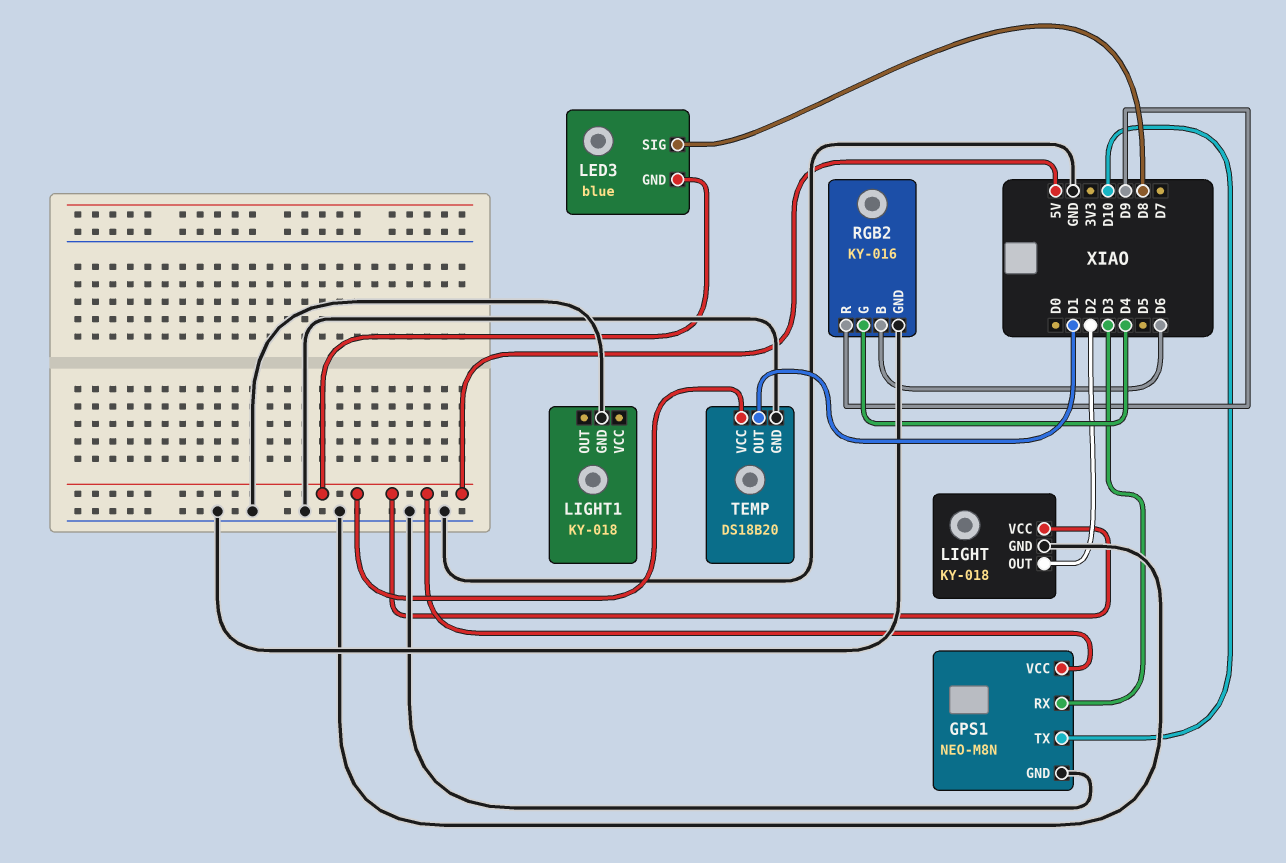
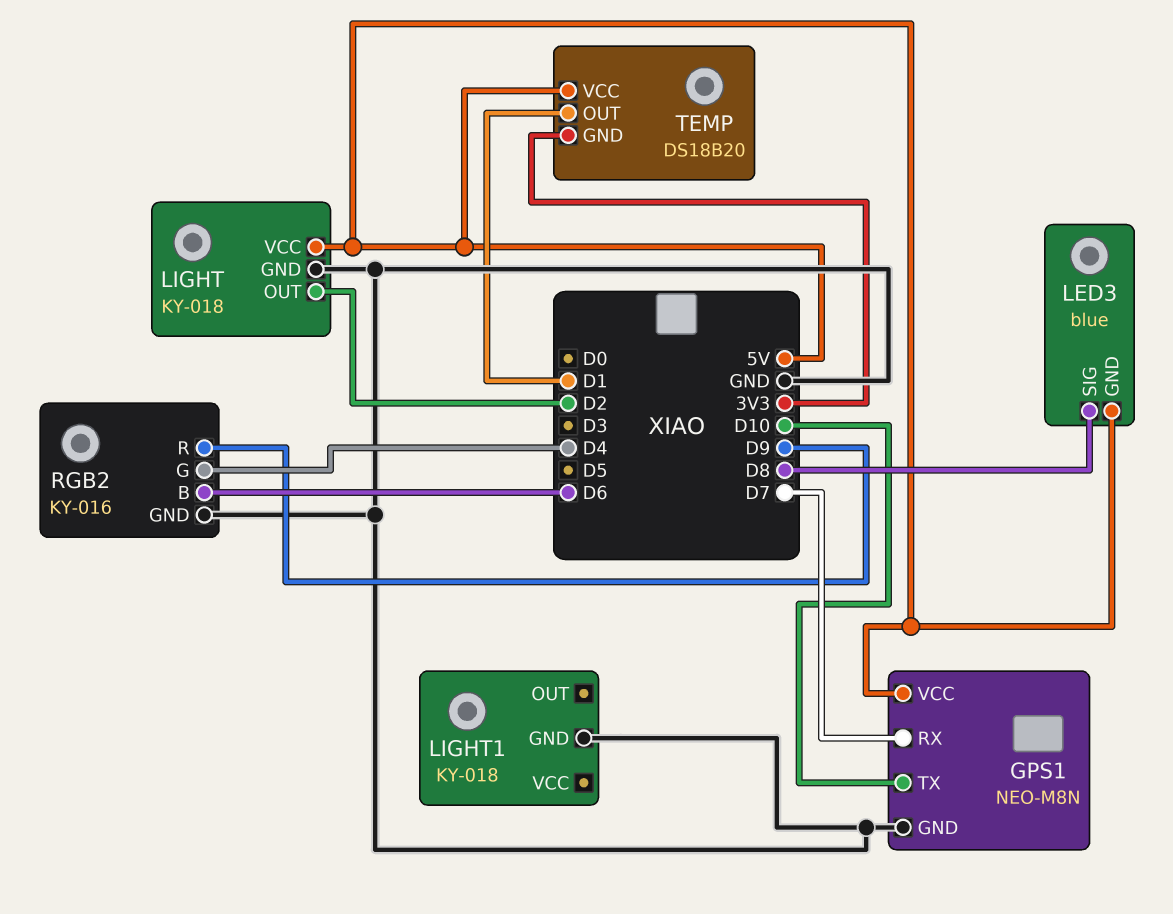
GPS1 pin RX: D3 -> D7
TEMP pin GND: GND -> 3V3

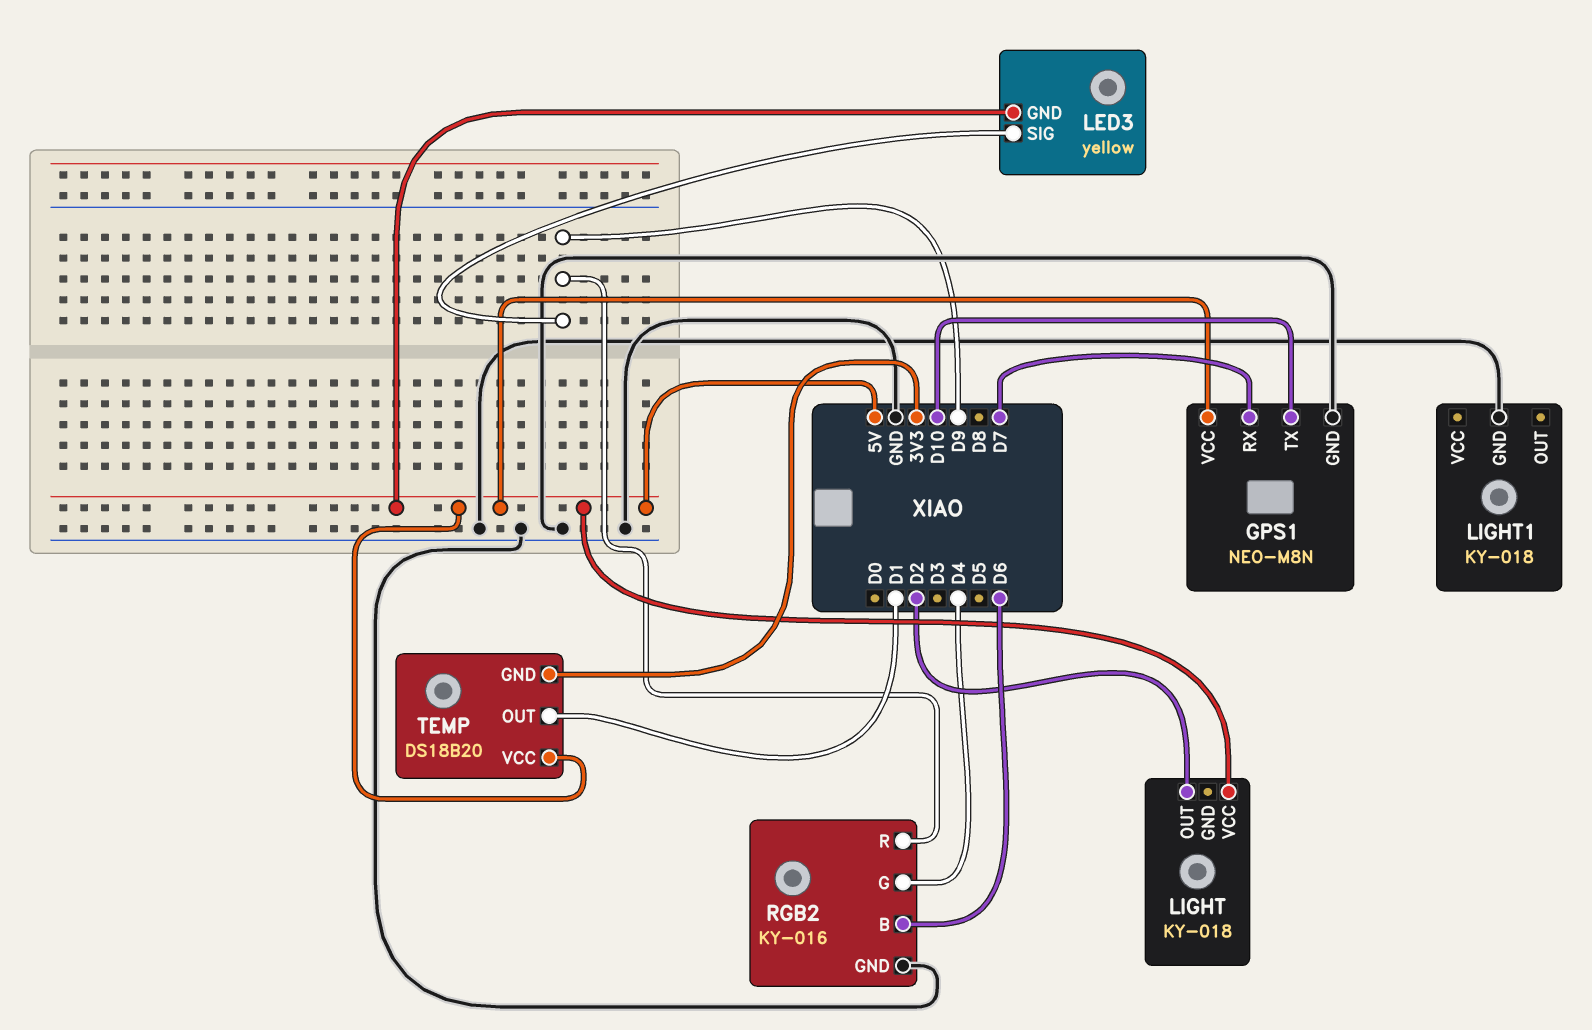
LED3: blue -> yellow
LED3 pin SIG: D8 -> D9
LIGHT pin GND: GND -> none

